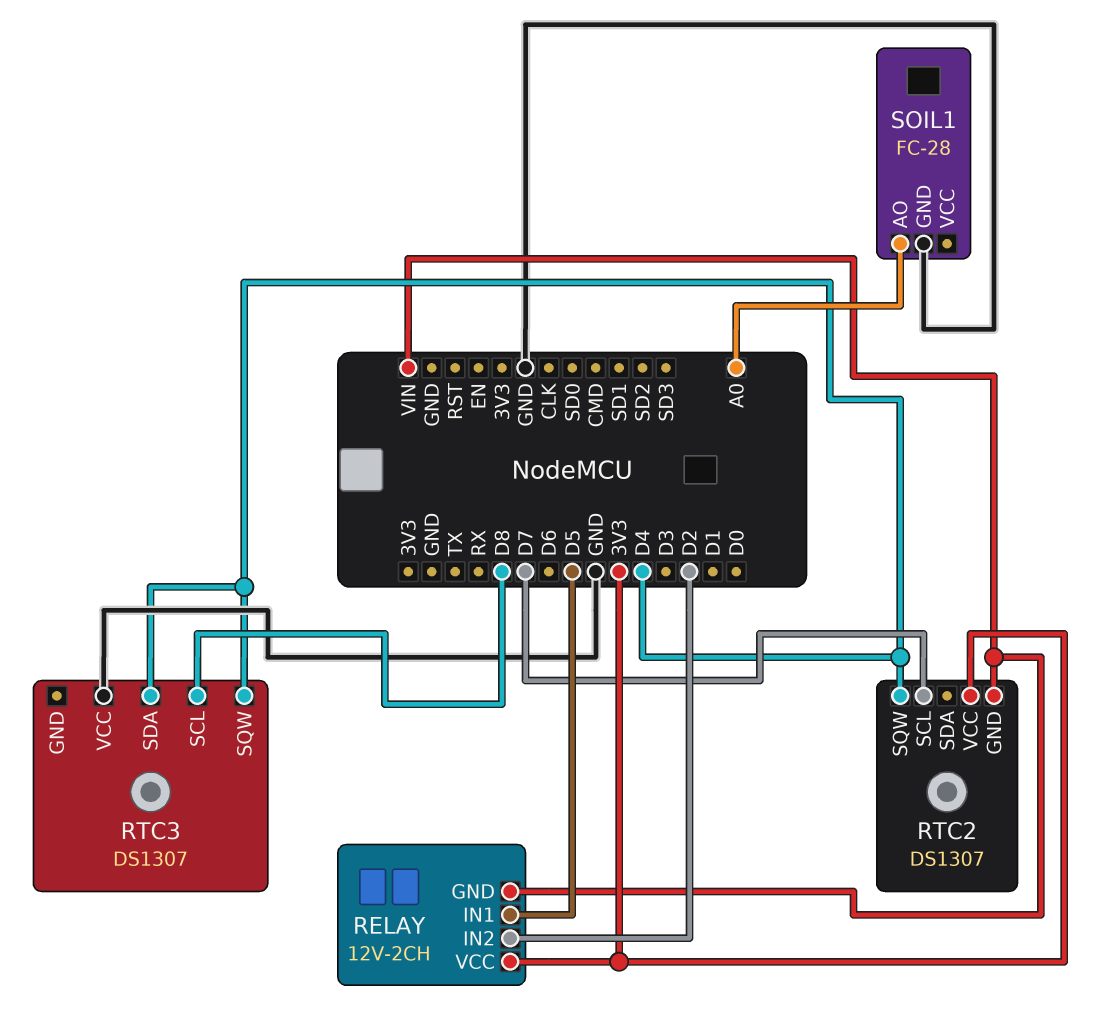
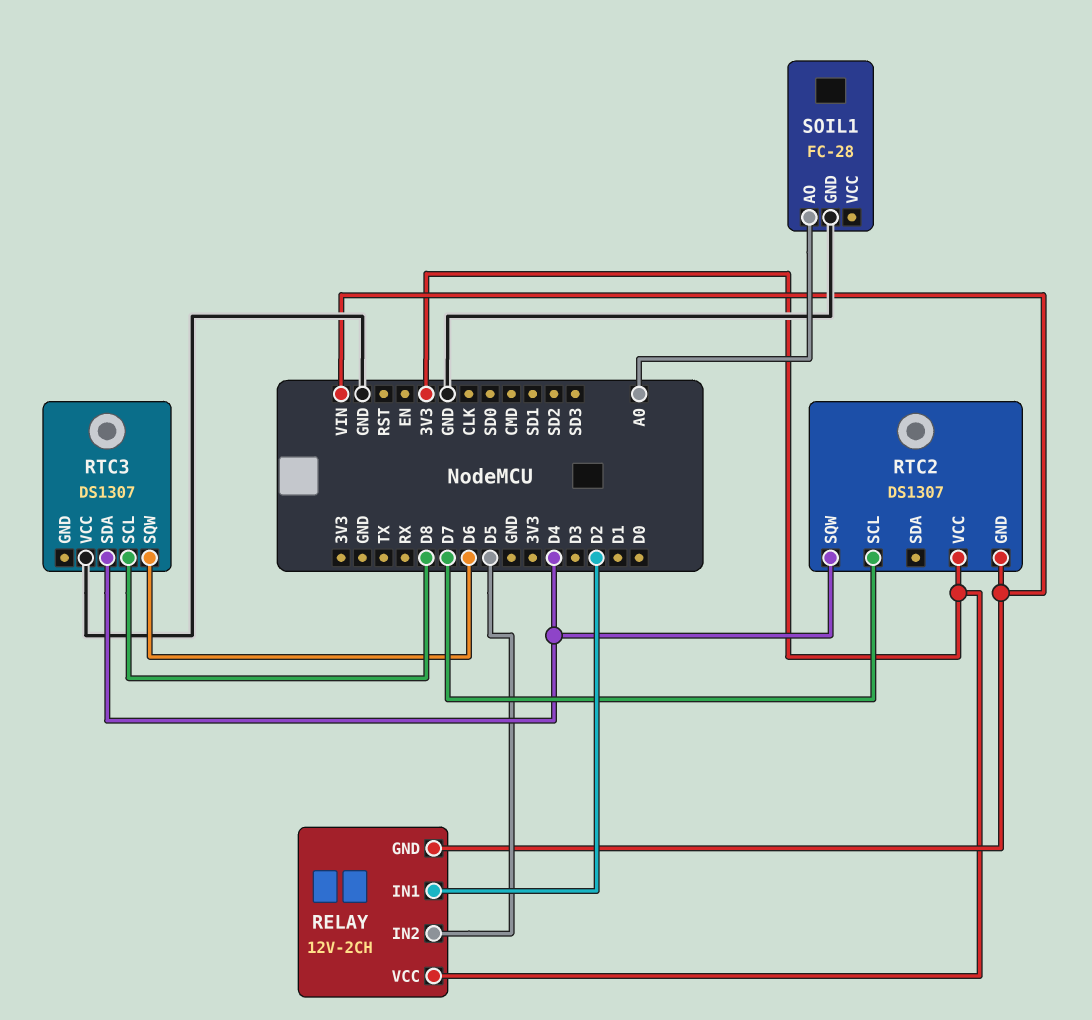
RELAY pin IN1: D5 -> D2
RELAY pin IN2: D2 -> D5
RTC3 pin SQW: D4 -> D6

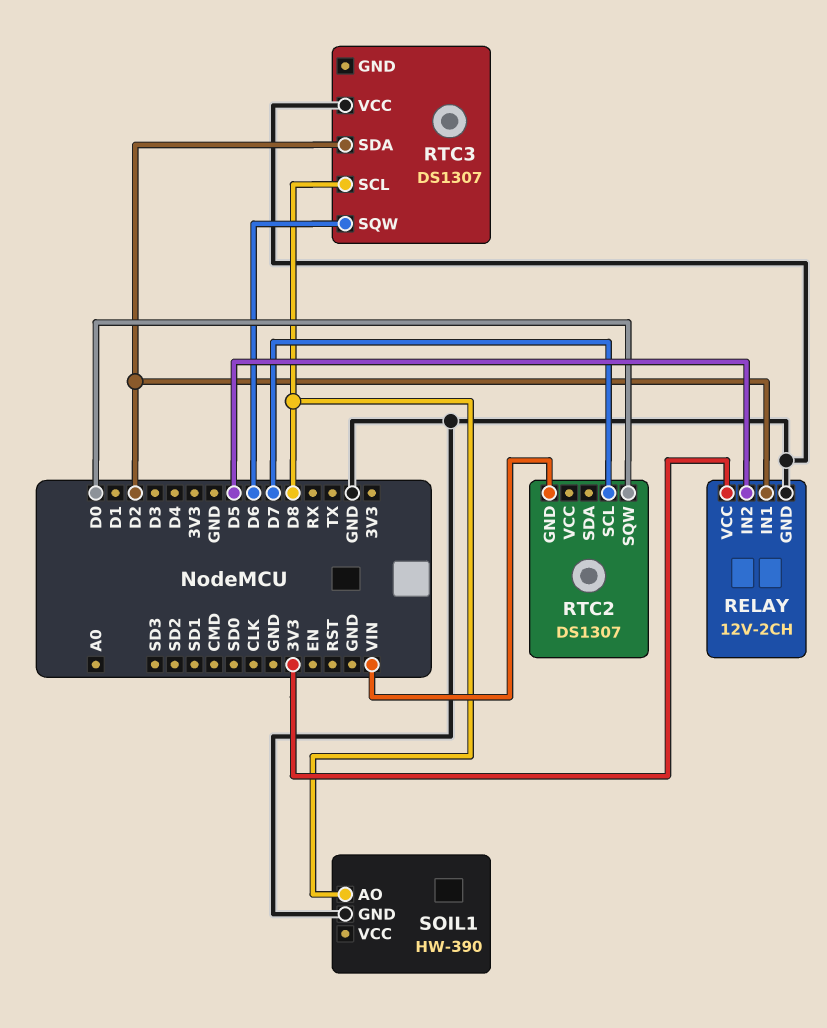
RELAY pin GND: VIN -> GND
RTC2 pin SQW: D4 -> D0
RTC2 pin VCC: 3V3 -> none
RTC3 pin SDA: D4 -> D2
SOIL1: FC-28 -> HW-390
SOIL1 pin AO: A0 -> D8

